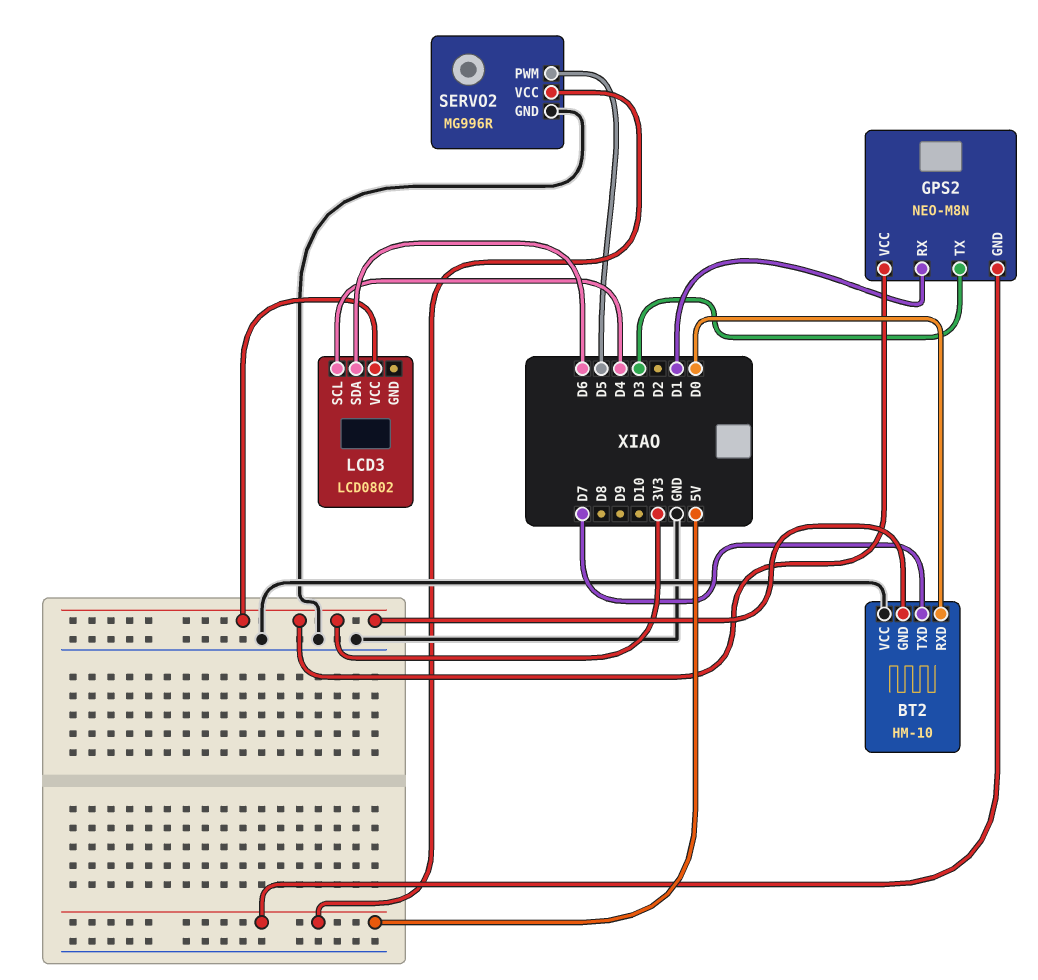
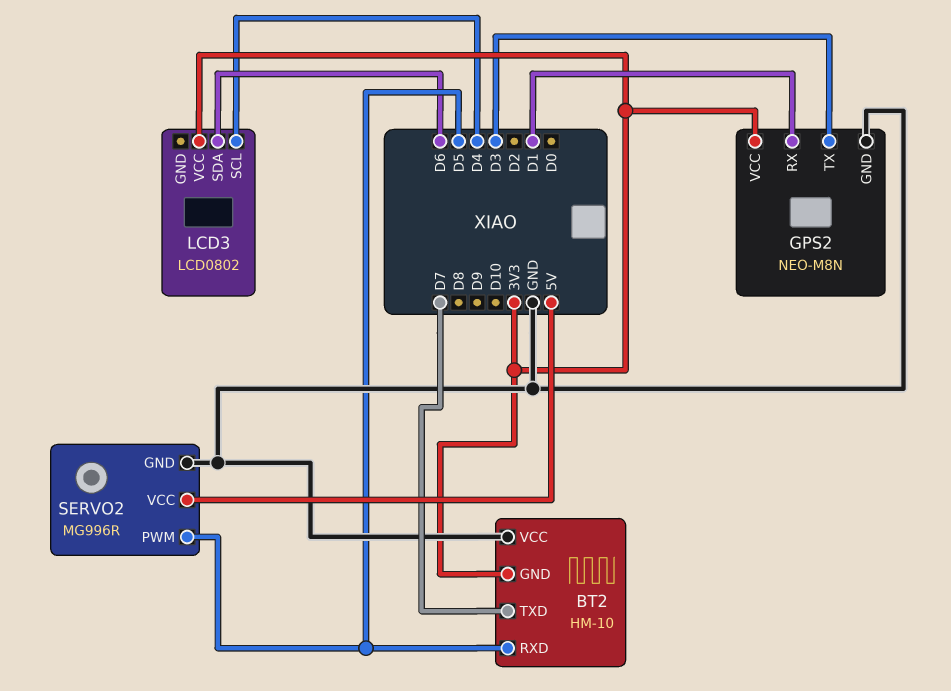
BT2 pin RXD: D0 -> D5
GPS2 pin GND: 5V -> GND

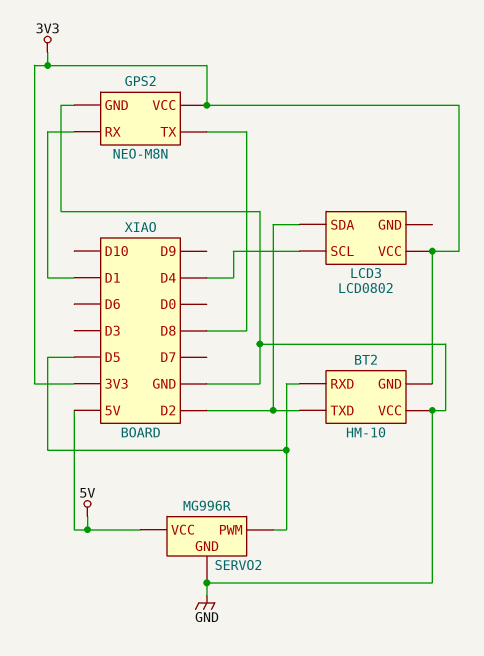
BT2 pin TXD: D7 -> D2
GPS2 pin TX: D3 -> D8
LCD3 pin SDA: D6 -> D2

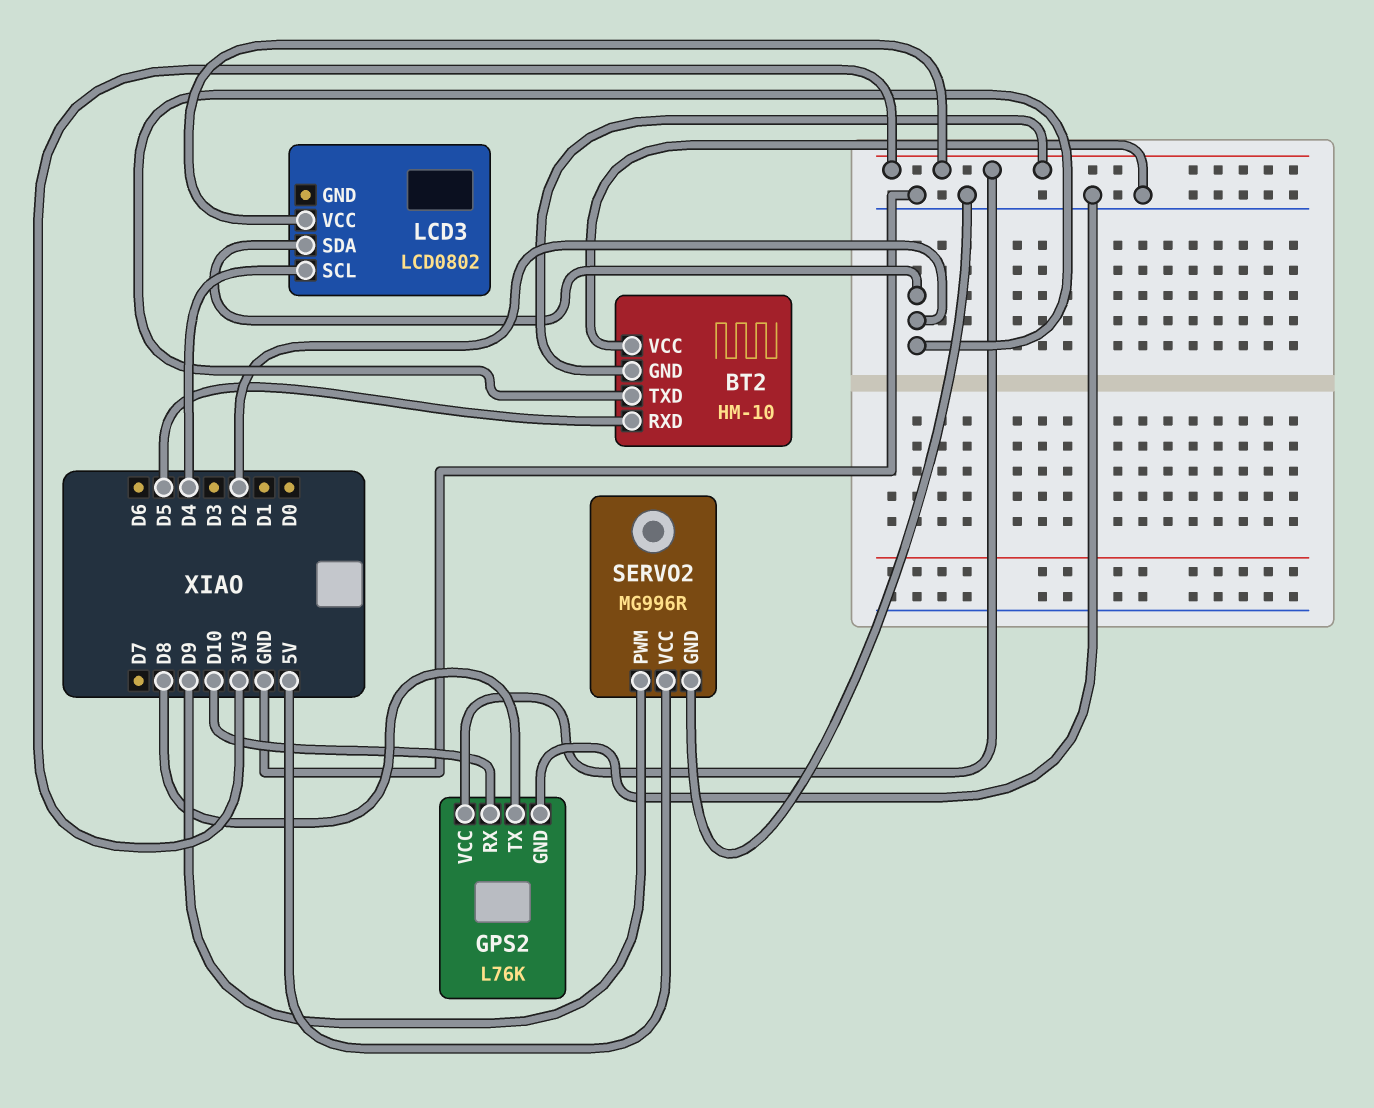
GPS2: NEO-M8N -> L76K
GPS2 pin RX: D1 -> D10
SERVO2 pin PWM: D5 -> D9

